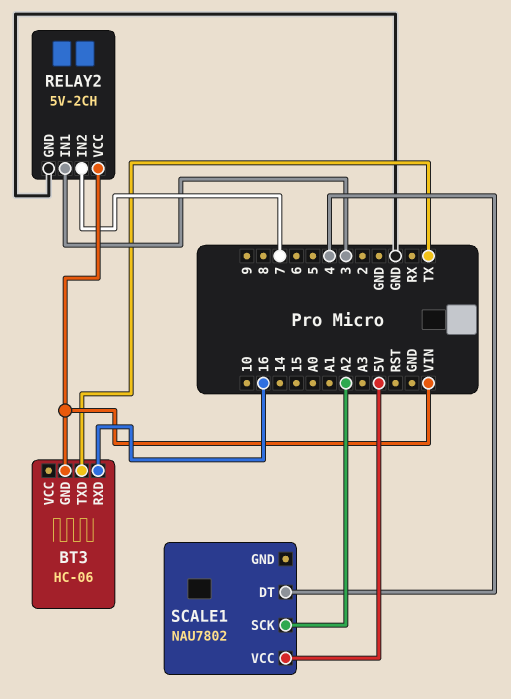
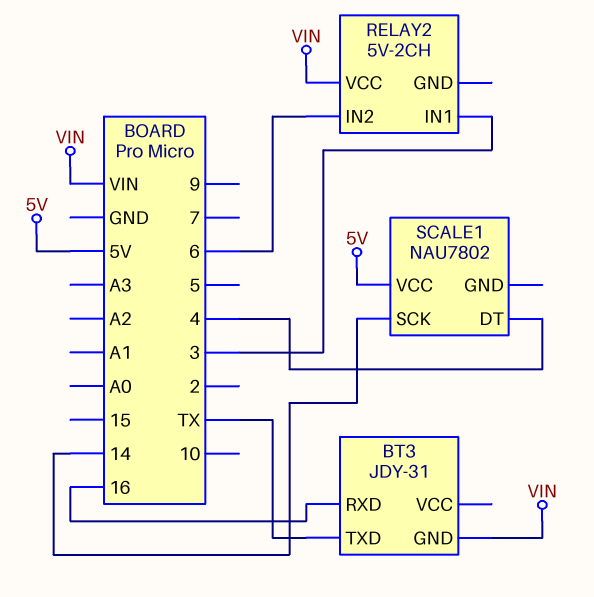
BT3: HC-06 -> JDY-31
RELAY2 pin GND: GND -> none
RELAY2 pin IN2: 7 -> 6
SCALE1 pin SCK: A2 -> 14

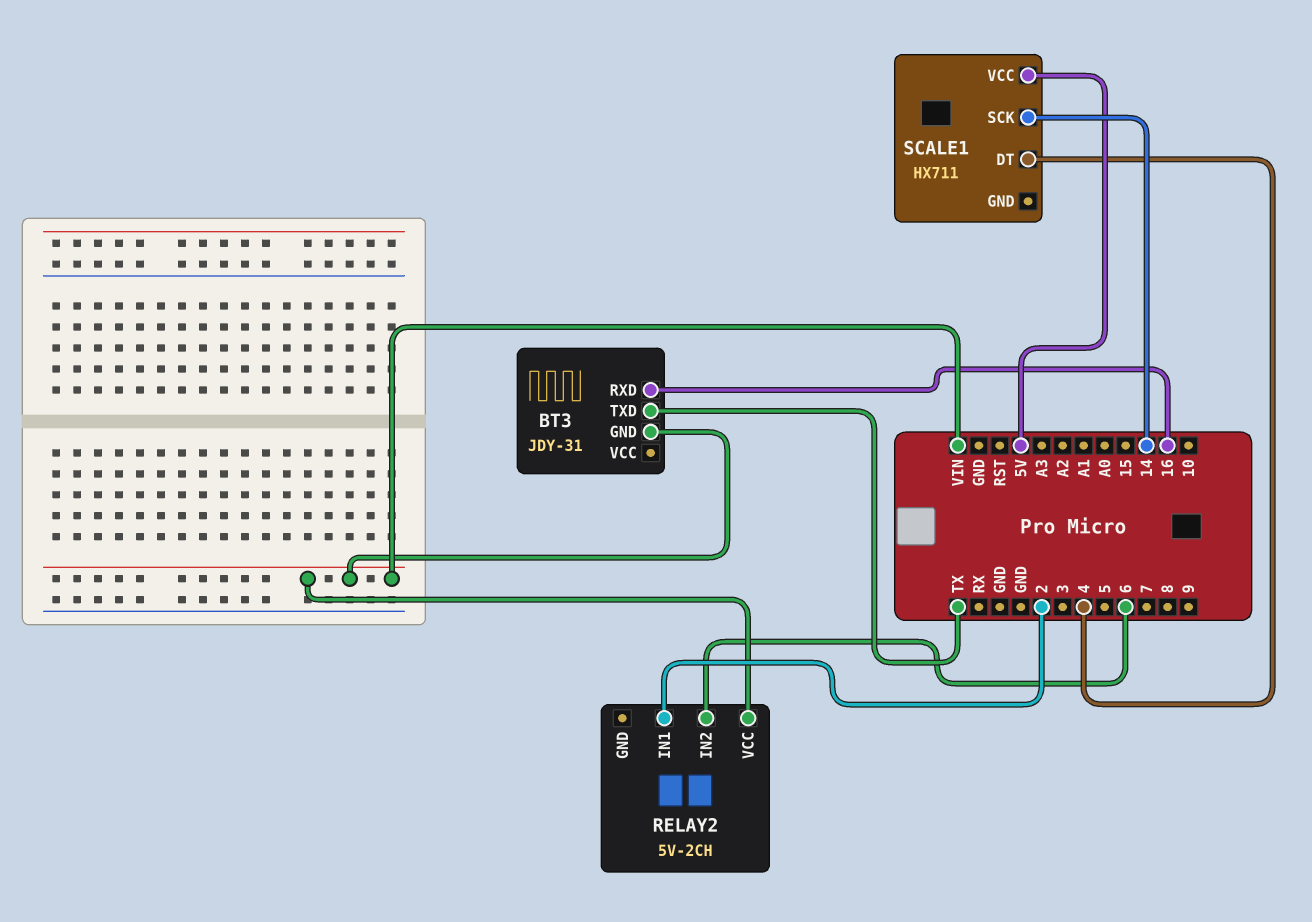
RELAY2 pin IN1: 3 -> 2
SCALE1: NAU7802 -> HX711

